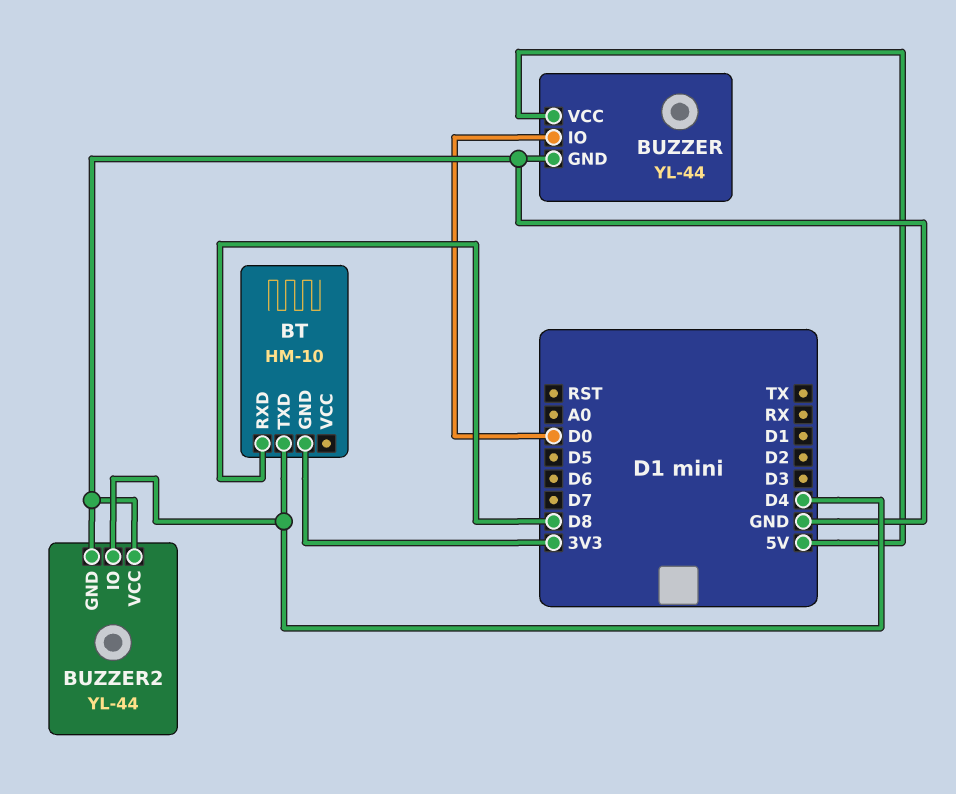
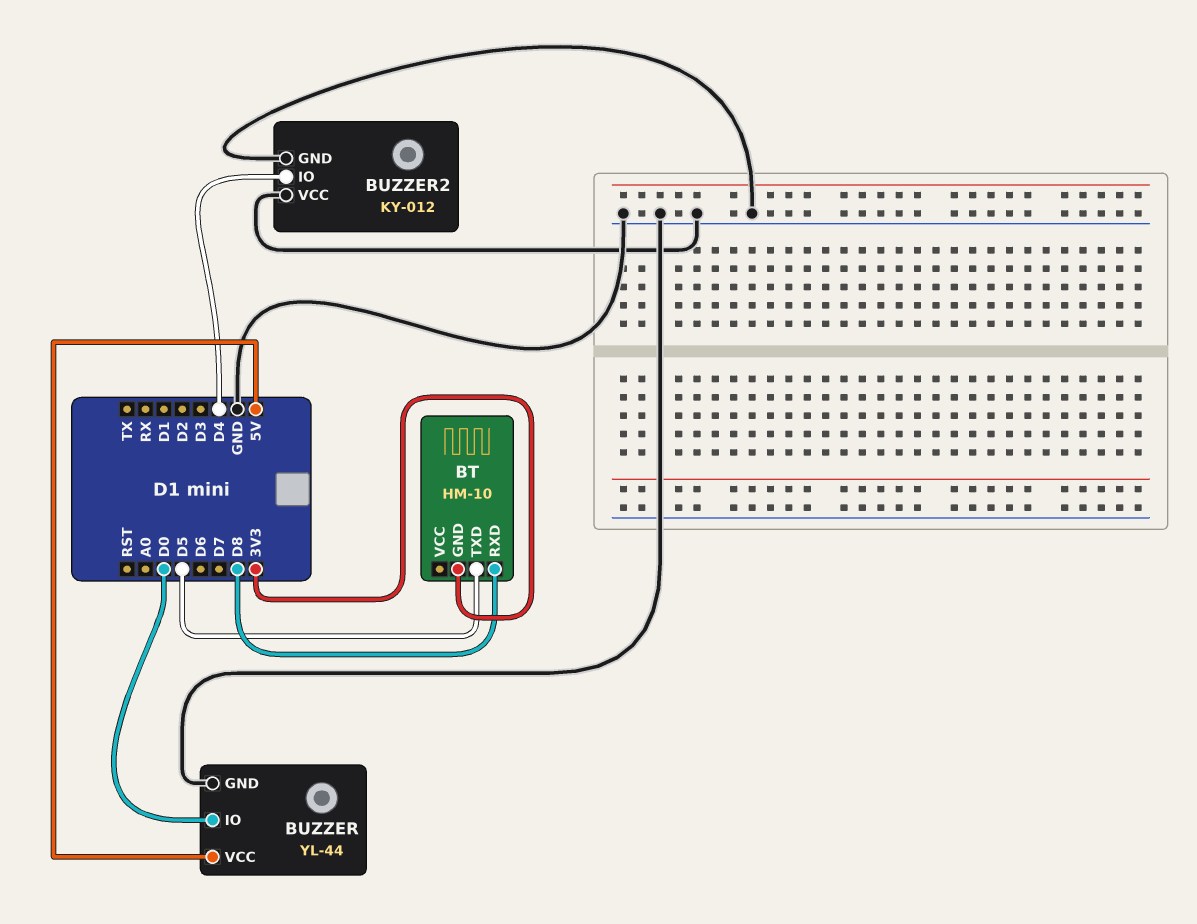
BT pin TXD: D4 -> D5
BUZZER2: YL-44 -> KY-012

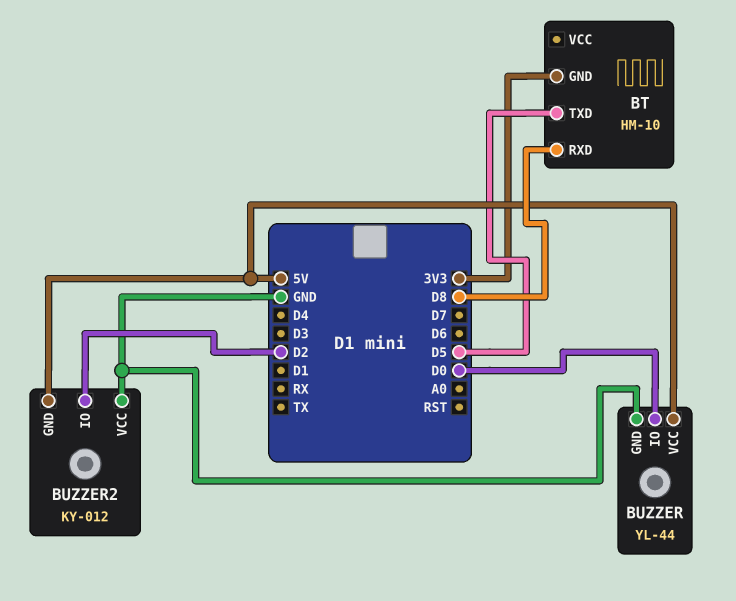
BUZZER2 pin GND: GND -> 5V
BUZZER2 pin IO: D4 -> D2

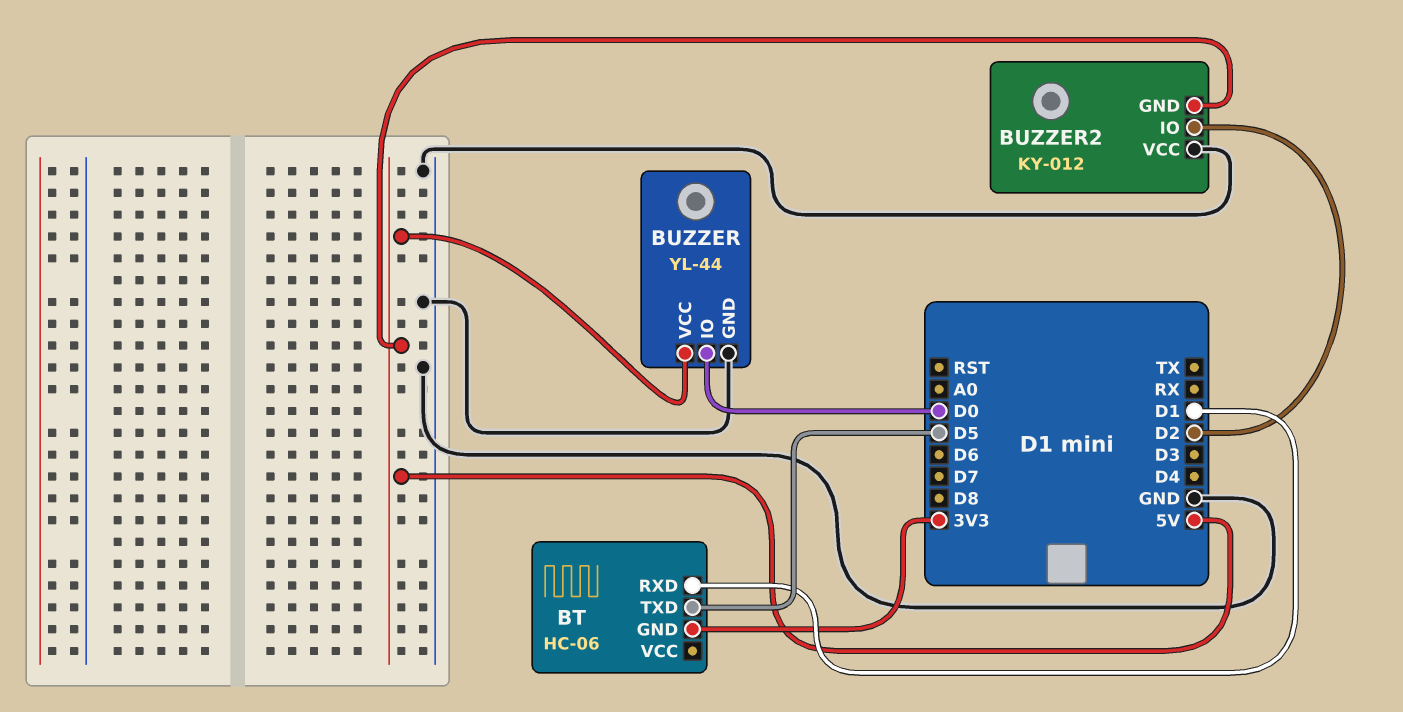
BT: HM-10 -> HC-06
BT pin RXD: D8 -> D1

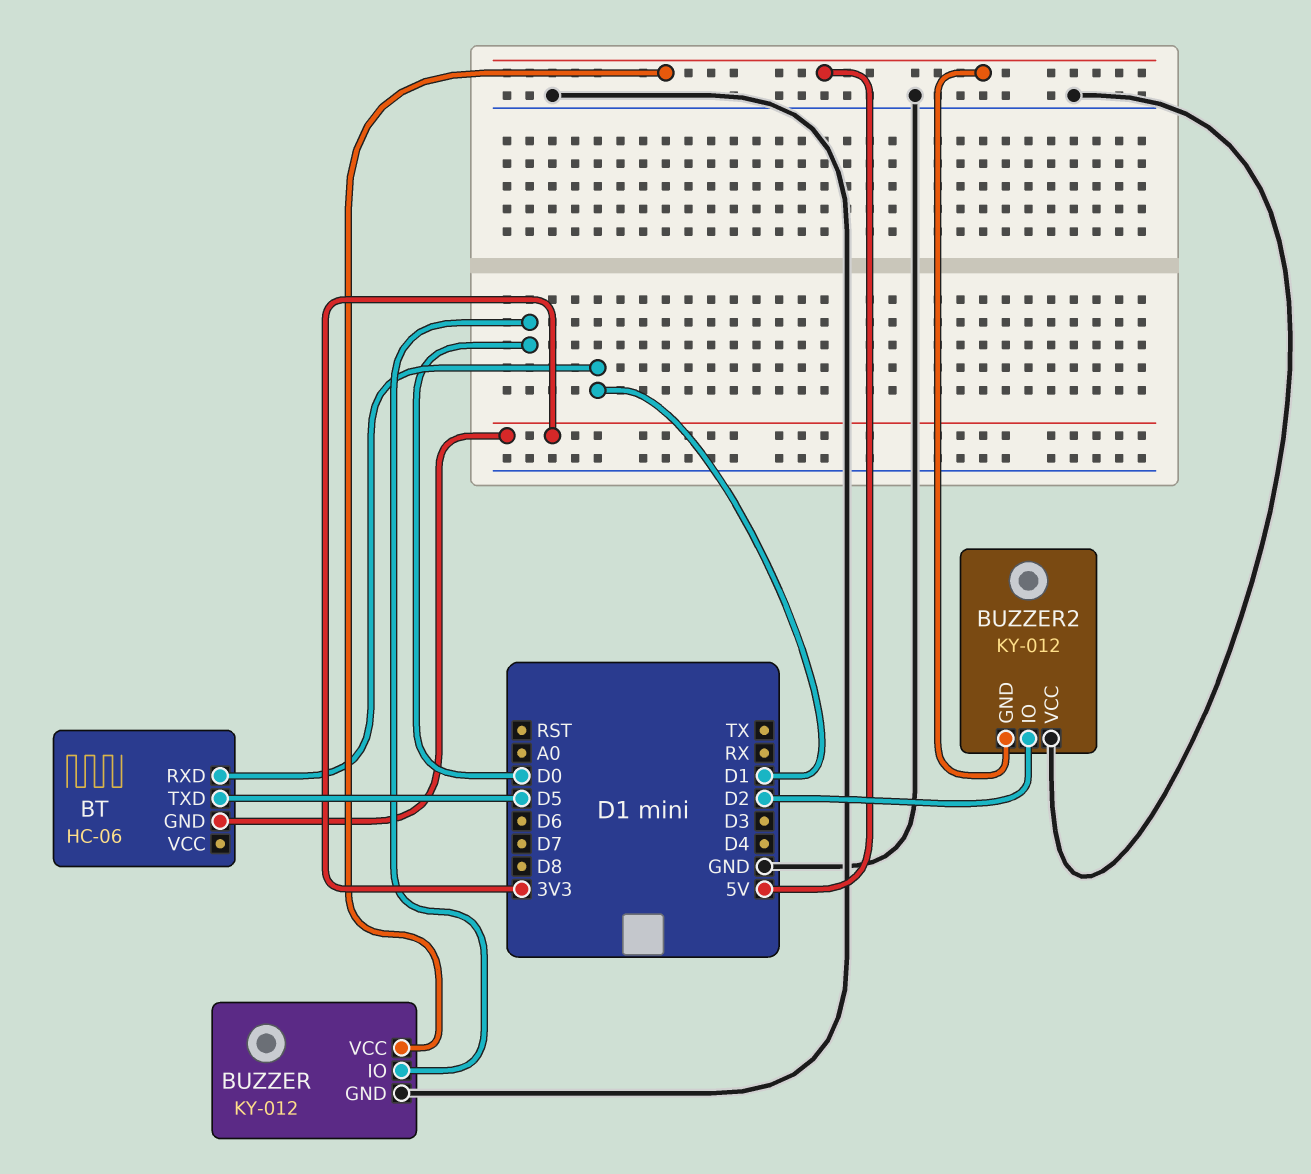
BUZZER: YL-44 -> KY-012

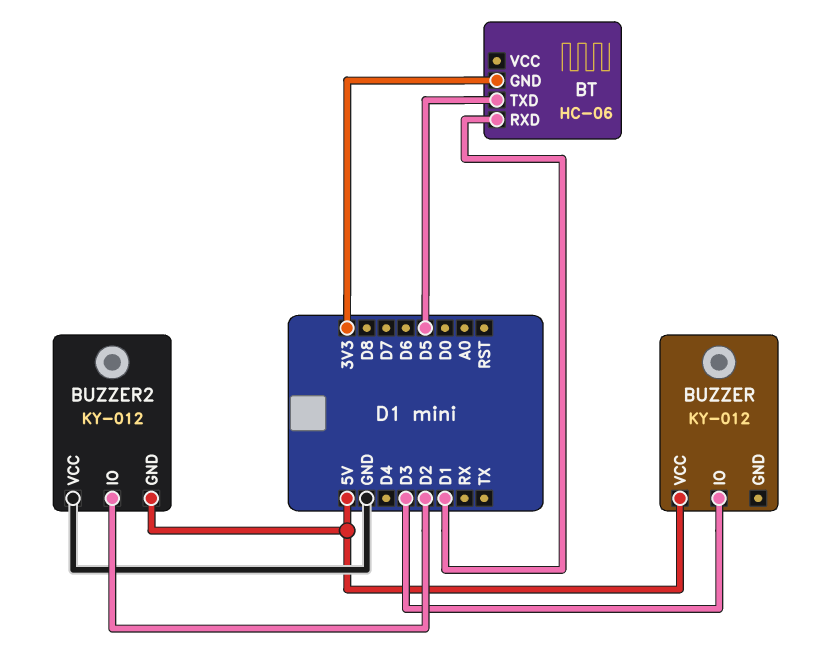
BUZZER pin GND: GND -> none
BUZZER pin IO: D0 -> D3

